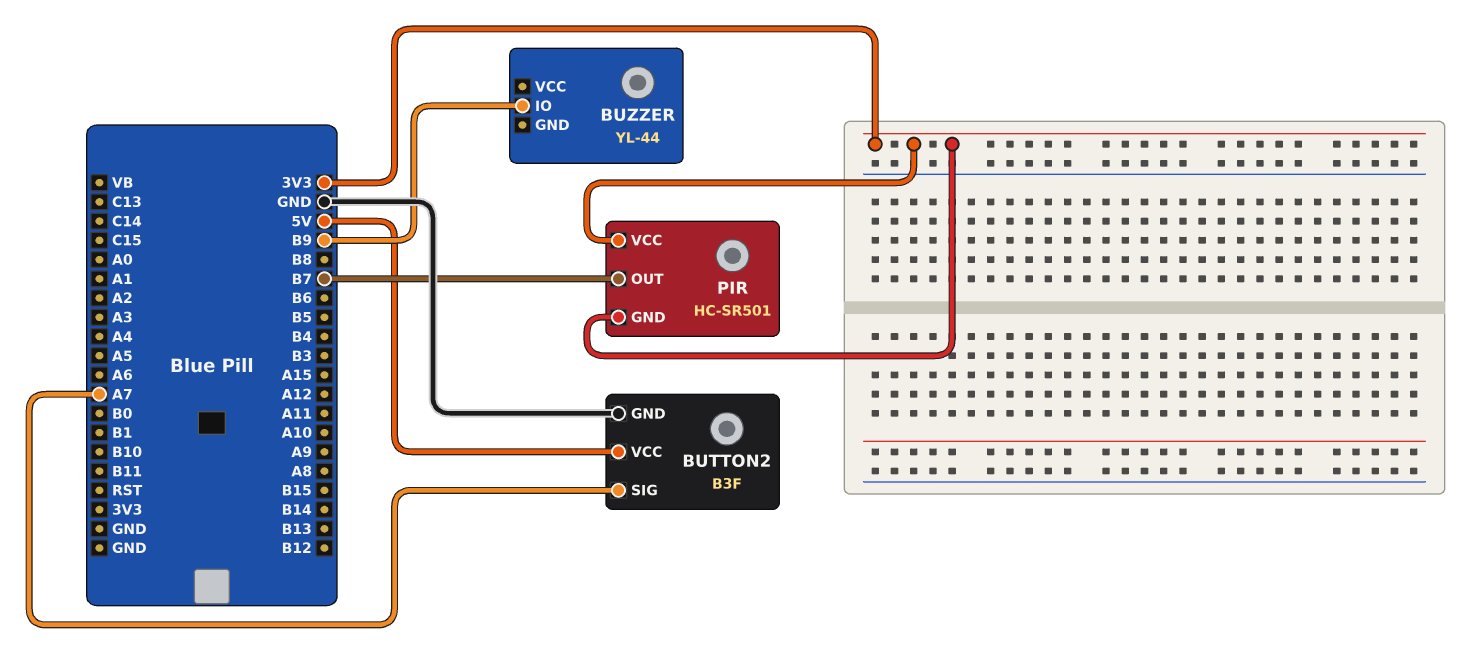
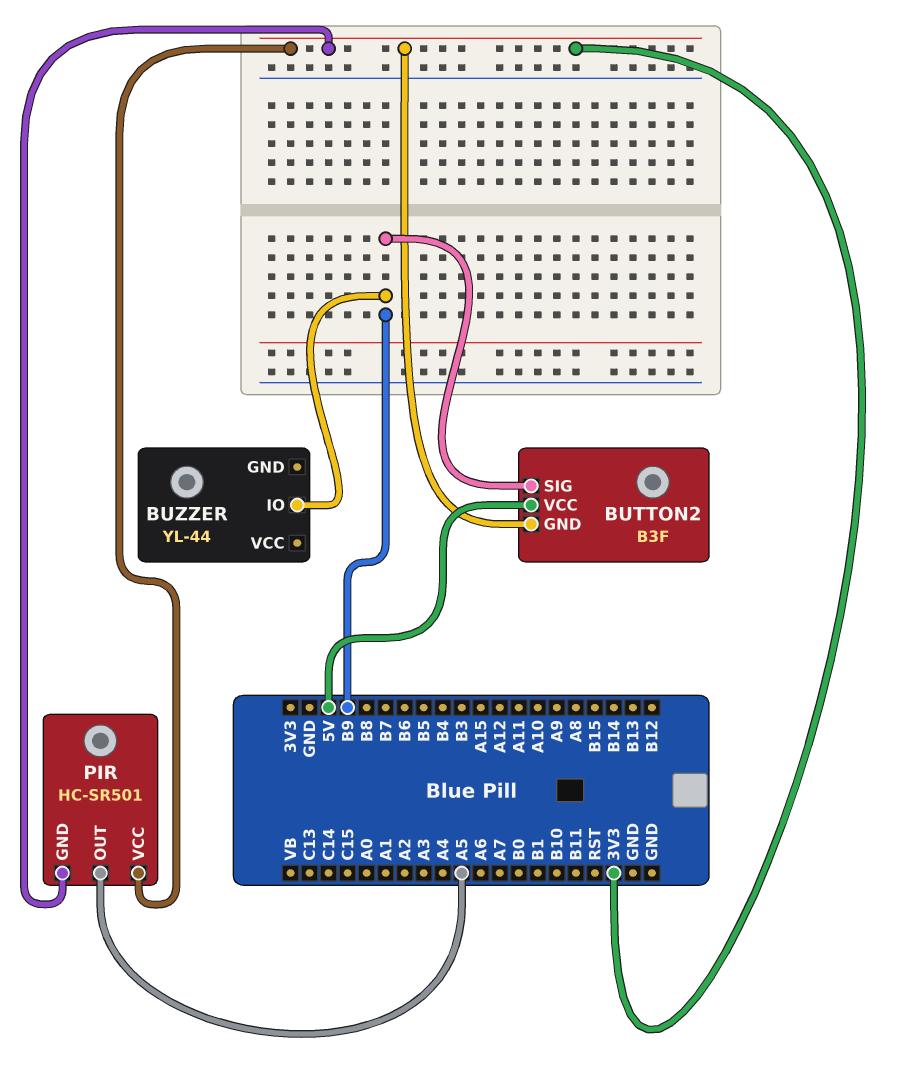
BUTTON2 pin GND: GND -> 3V3
BUTTON2 pin SIG: A7 -> B9
PIR pin OUT: B7 -> A5

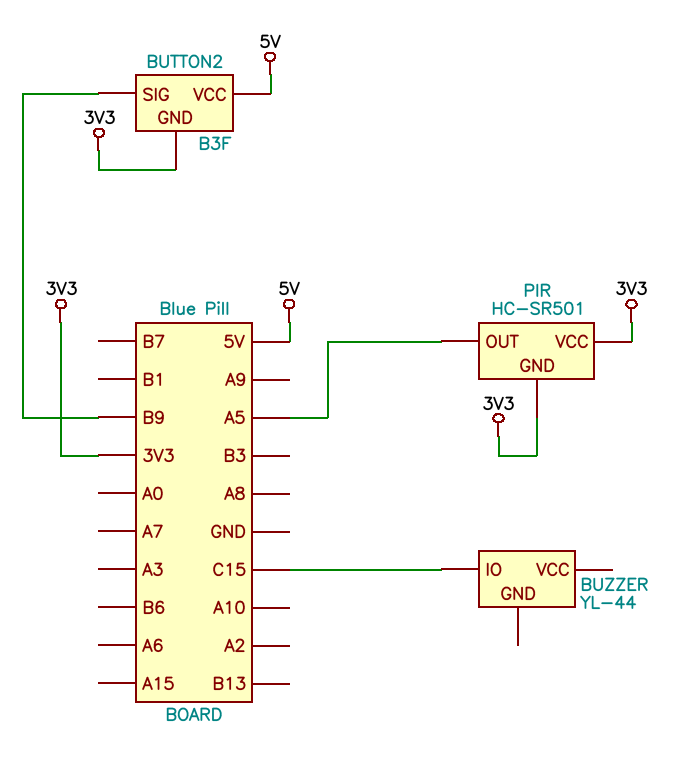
BUZZER pin IO: B9 -> C15

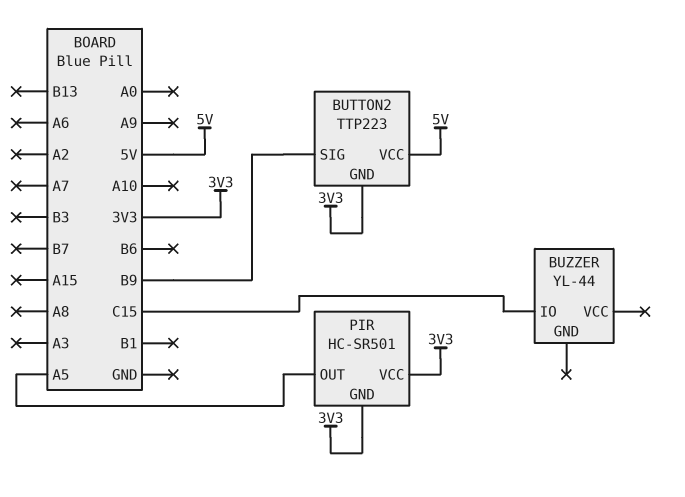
BUTTON2: B3F -> TTP223

